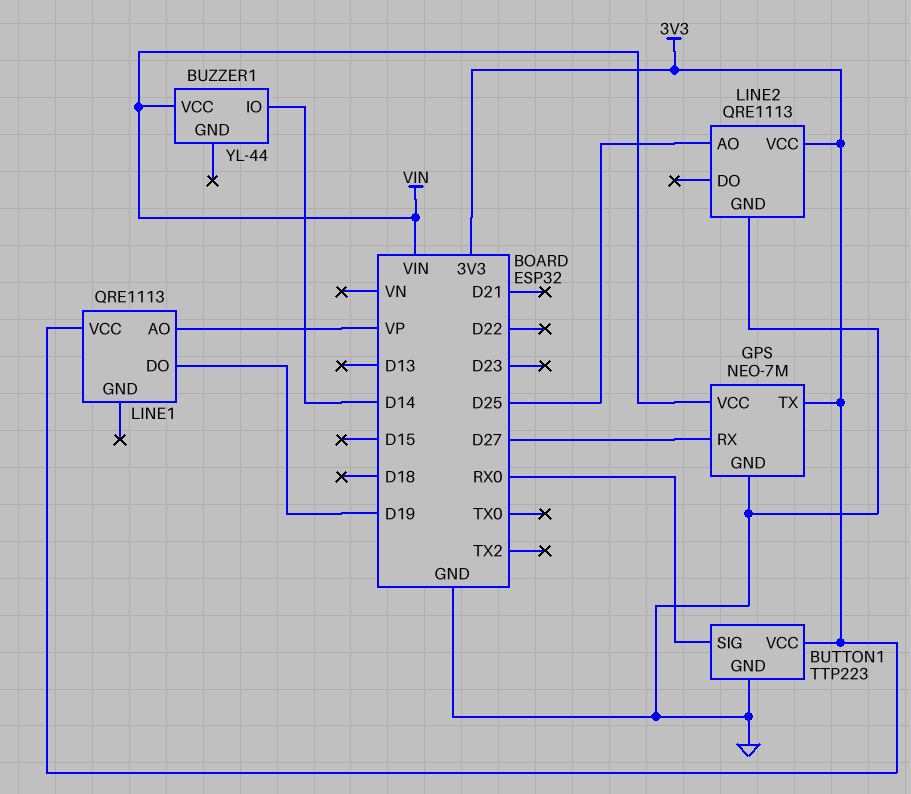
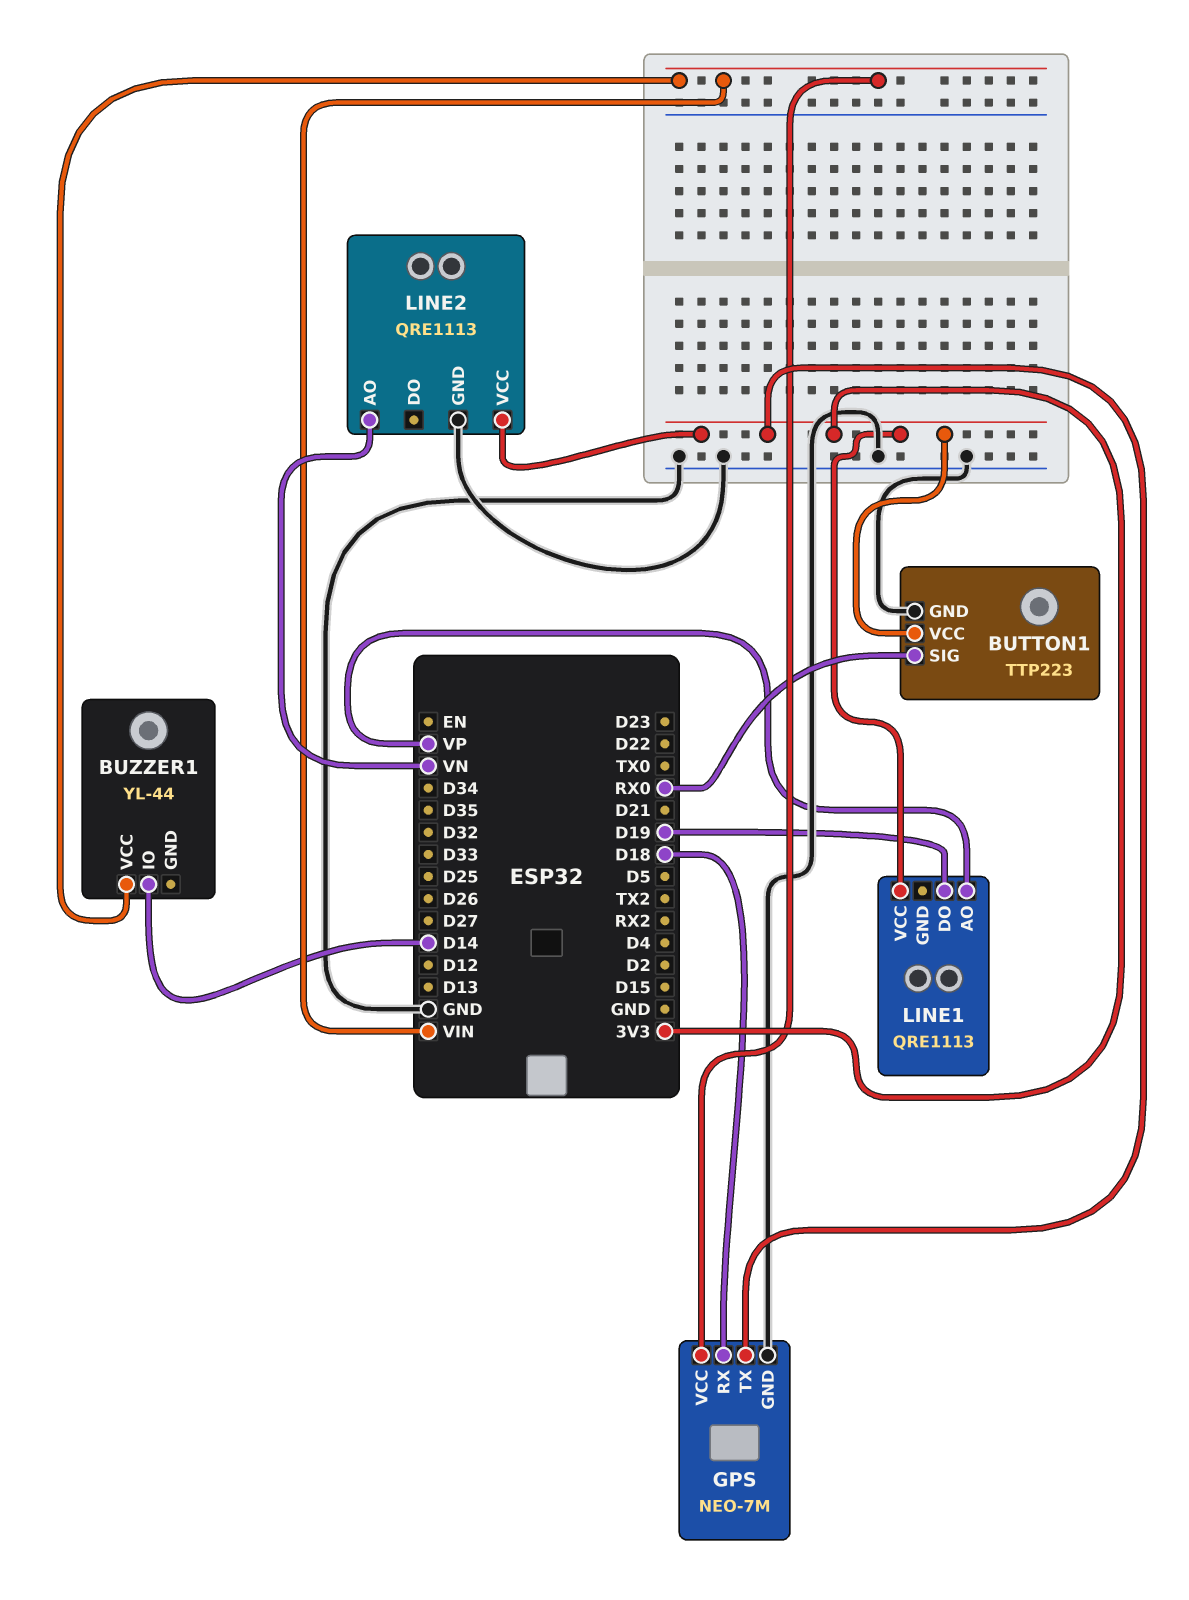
GPS pin RX: D27 -> D18
LINE2 pin AO: D25 -> VN

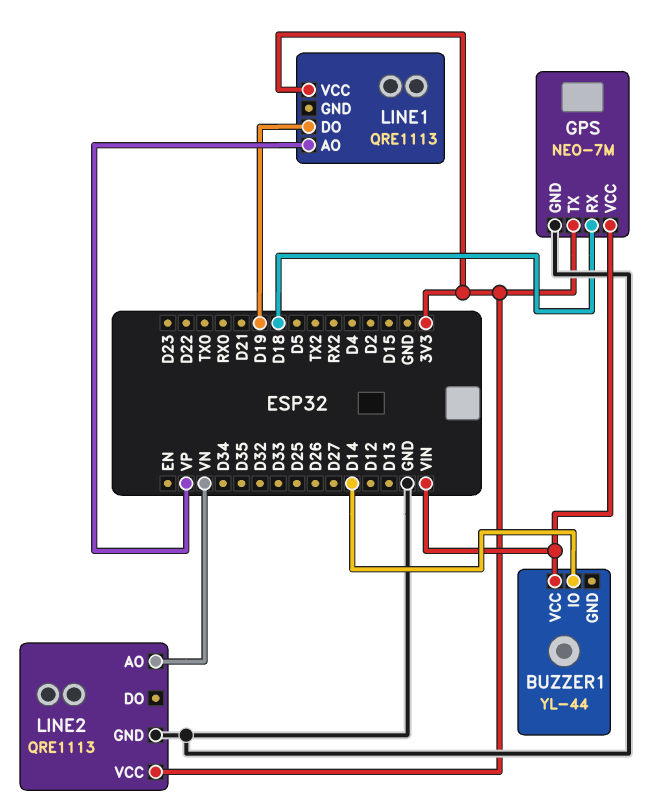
BUTTON1: TTP223 -> none
BUTTON1 pin GND: GND -> none
BUTTON1 pin SIG: RX0 -> none
BUTTON1 pin VCC: 3V3 -> none

